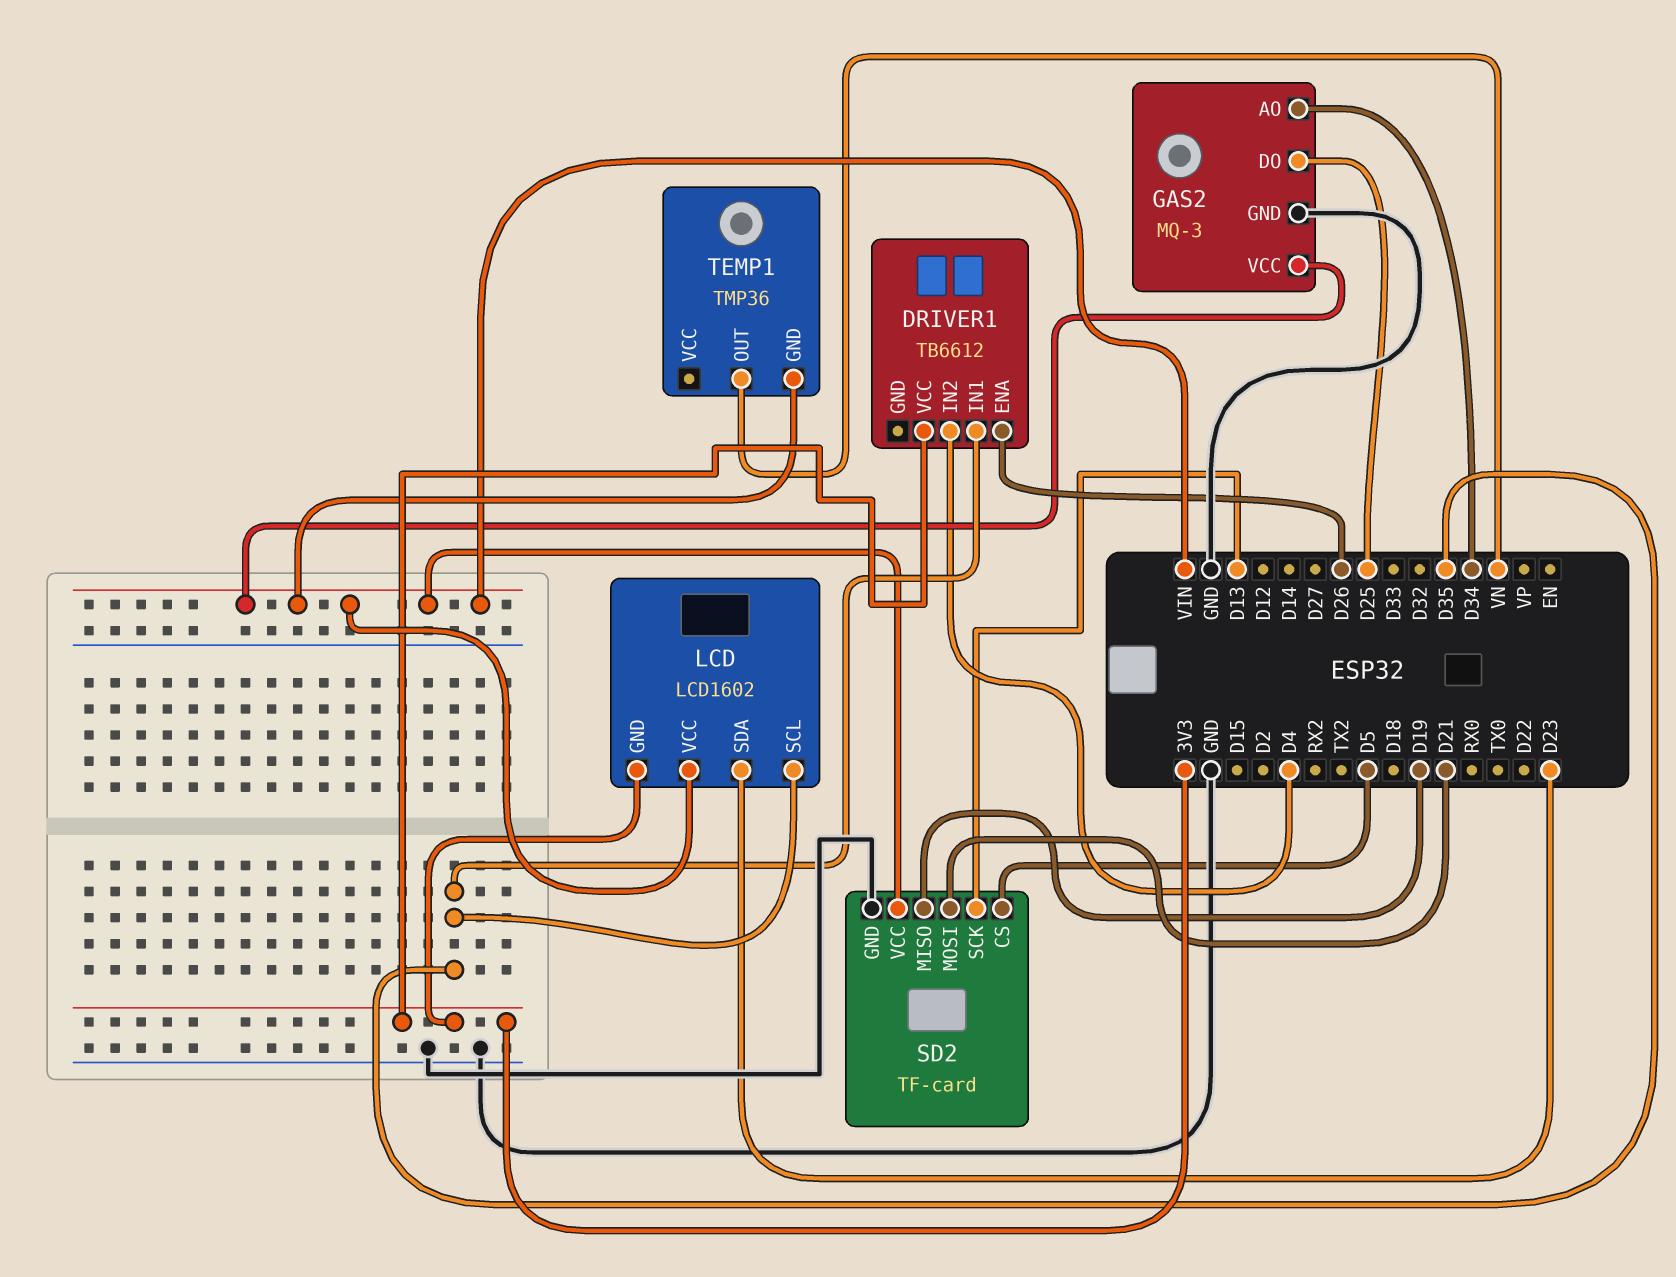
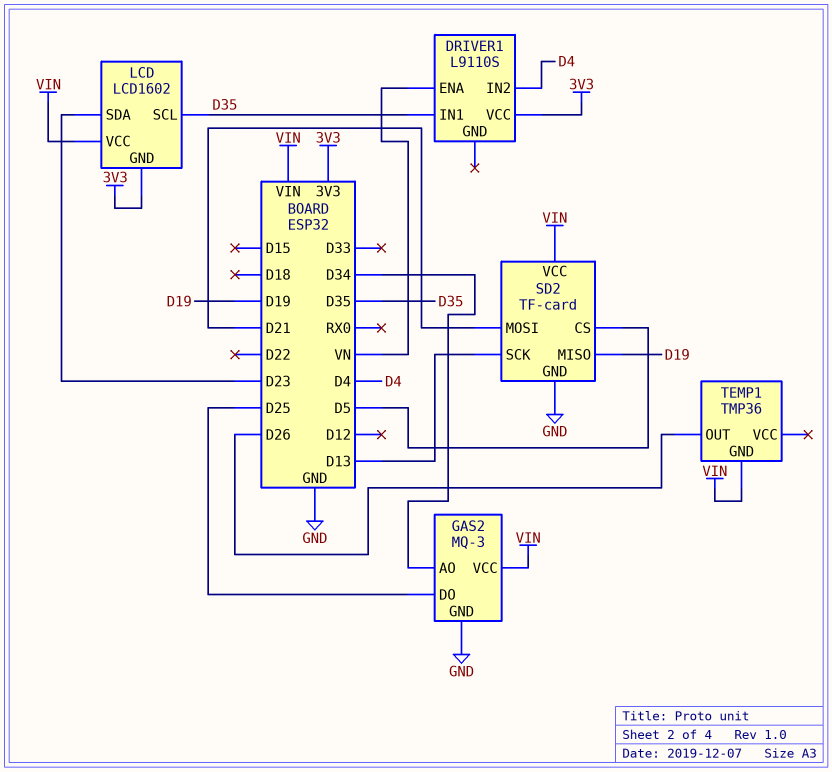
DRIVER1: TB6612 -> L9110S
DRIVER1 pin ENA: D26 -> VN
TEMP1 pin OUT: VN -> D26

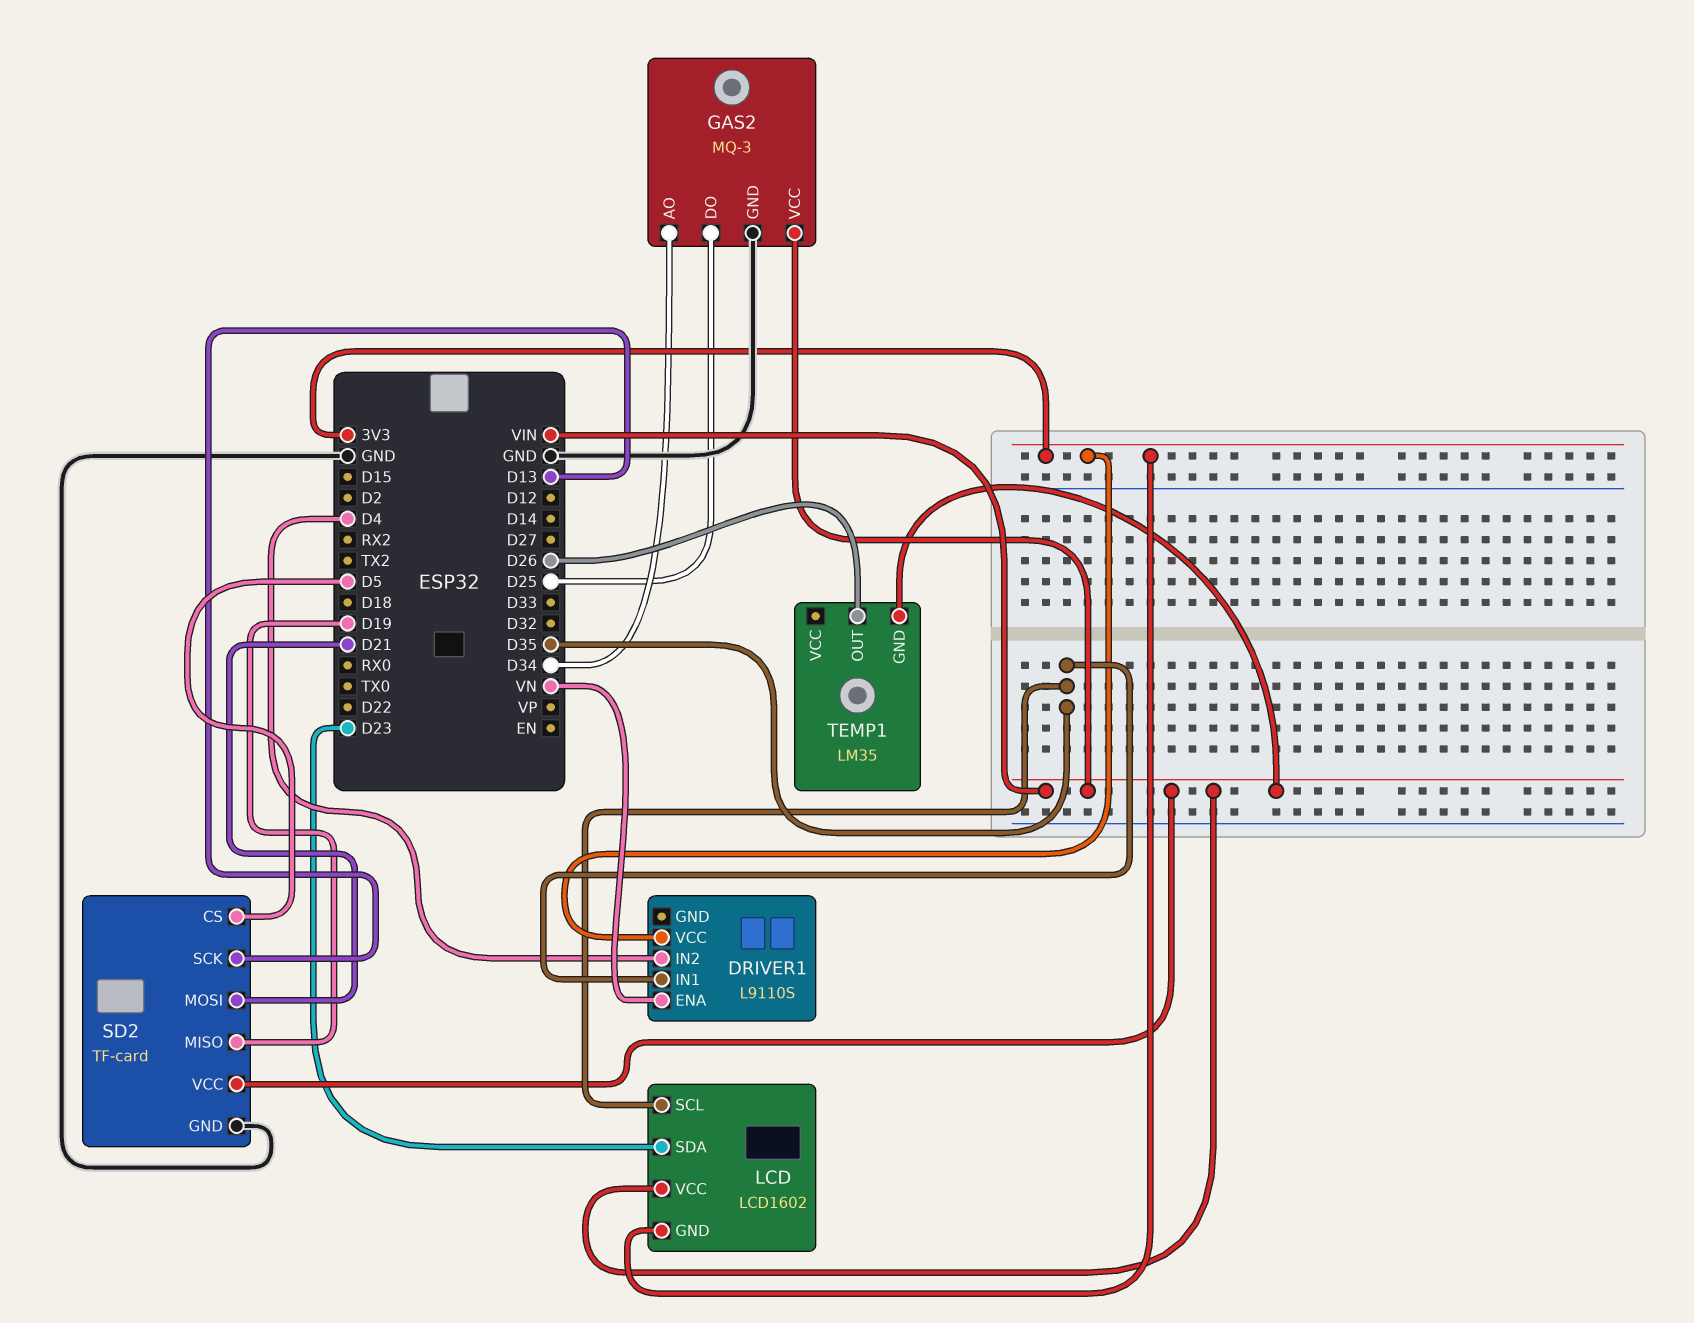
TEMP1: TMP36 -> LM35

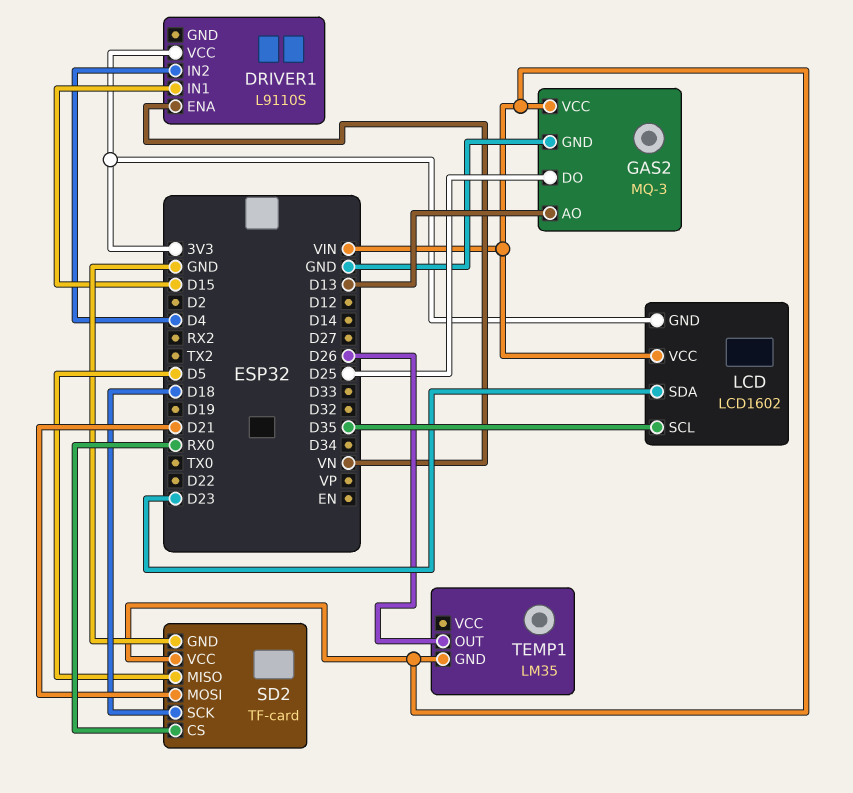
DRIVER1 pin IN1: D35 -> D15
GAS2 pin AO: D34 -> D13
SD2 pin CS: D5 -> RX0
SD2 pin MISO: D19 -> D5
SD2 pin SCK: D13 -> D18

